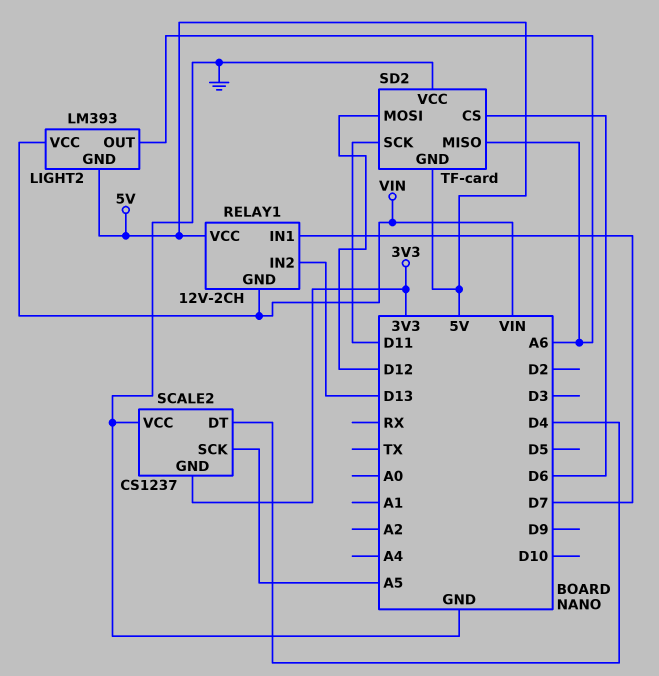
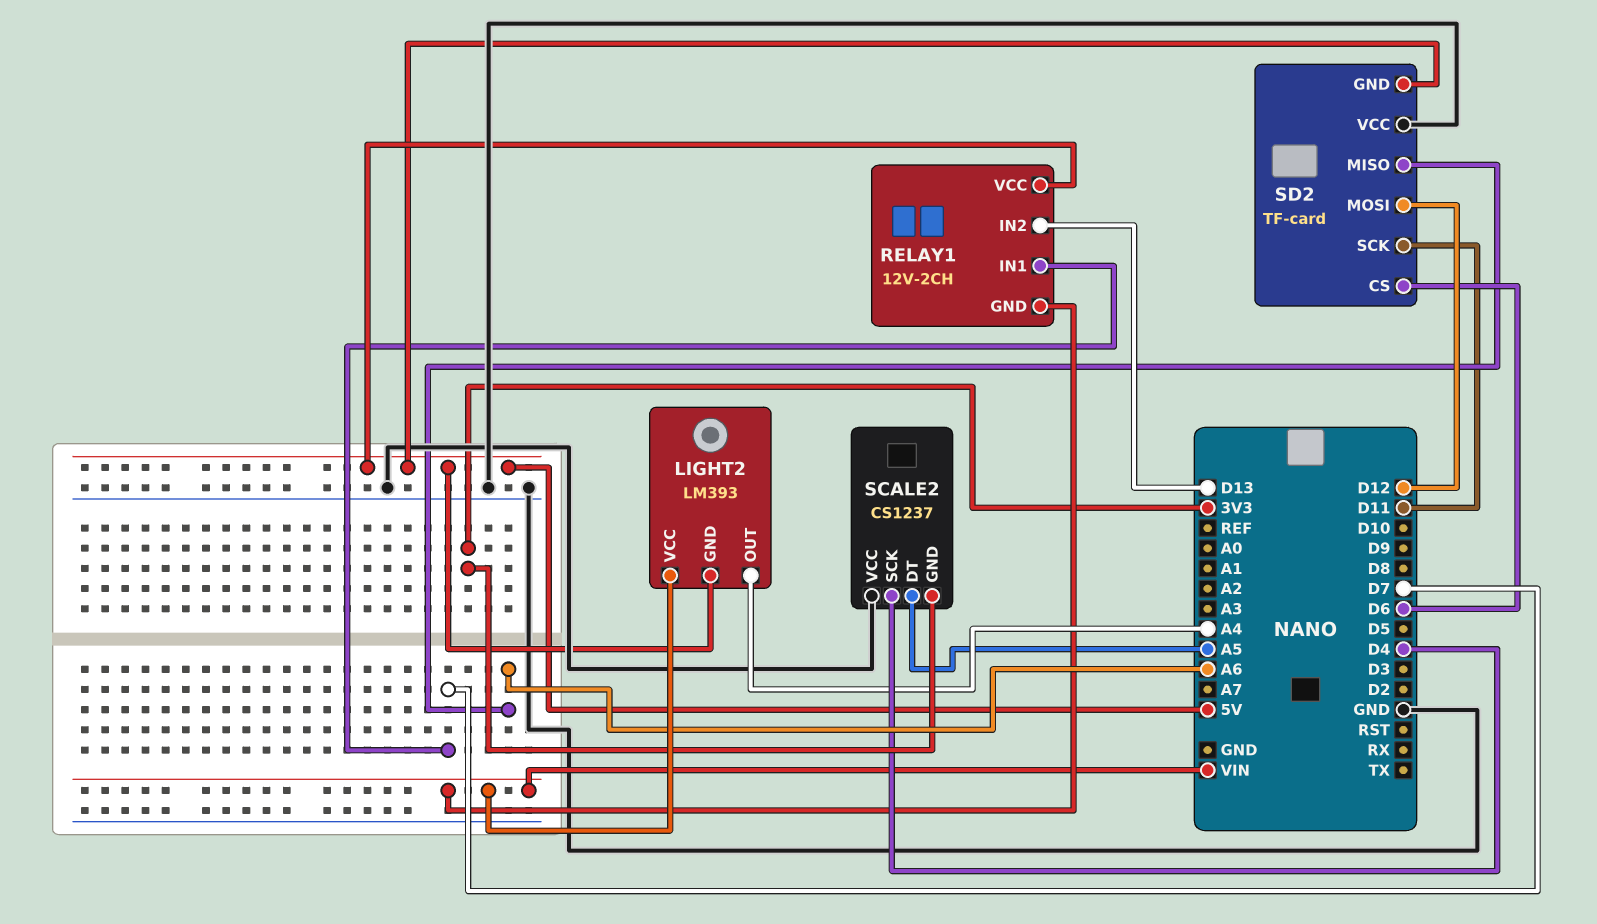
LIGHT2 pin OUT: A6 -> A4
SCALE2 pin DT: D4 -> A5
SCALE2 pin SCK: A5 -> D4

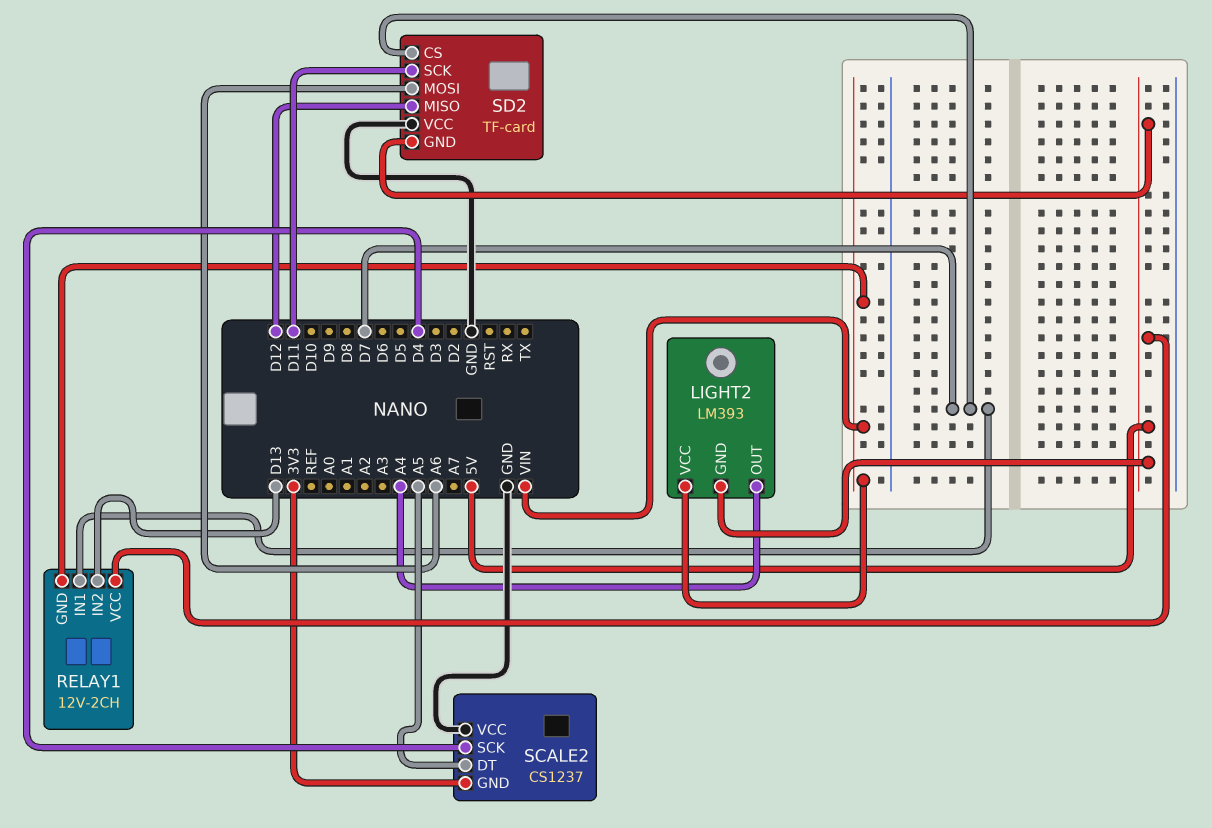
SD2 pin CS: D6 -> D7
SD2 pin MISO: A6 -> D12
SD2 pin MOSI: D12 -> A6

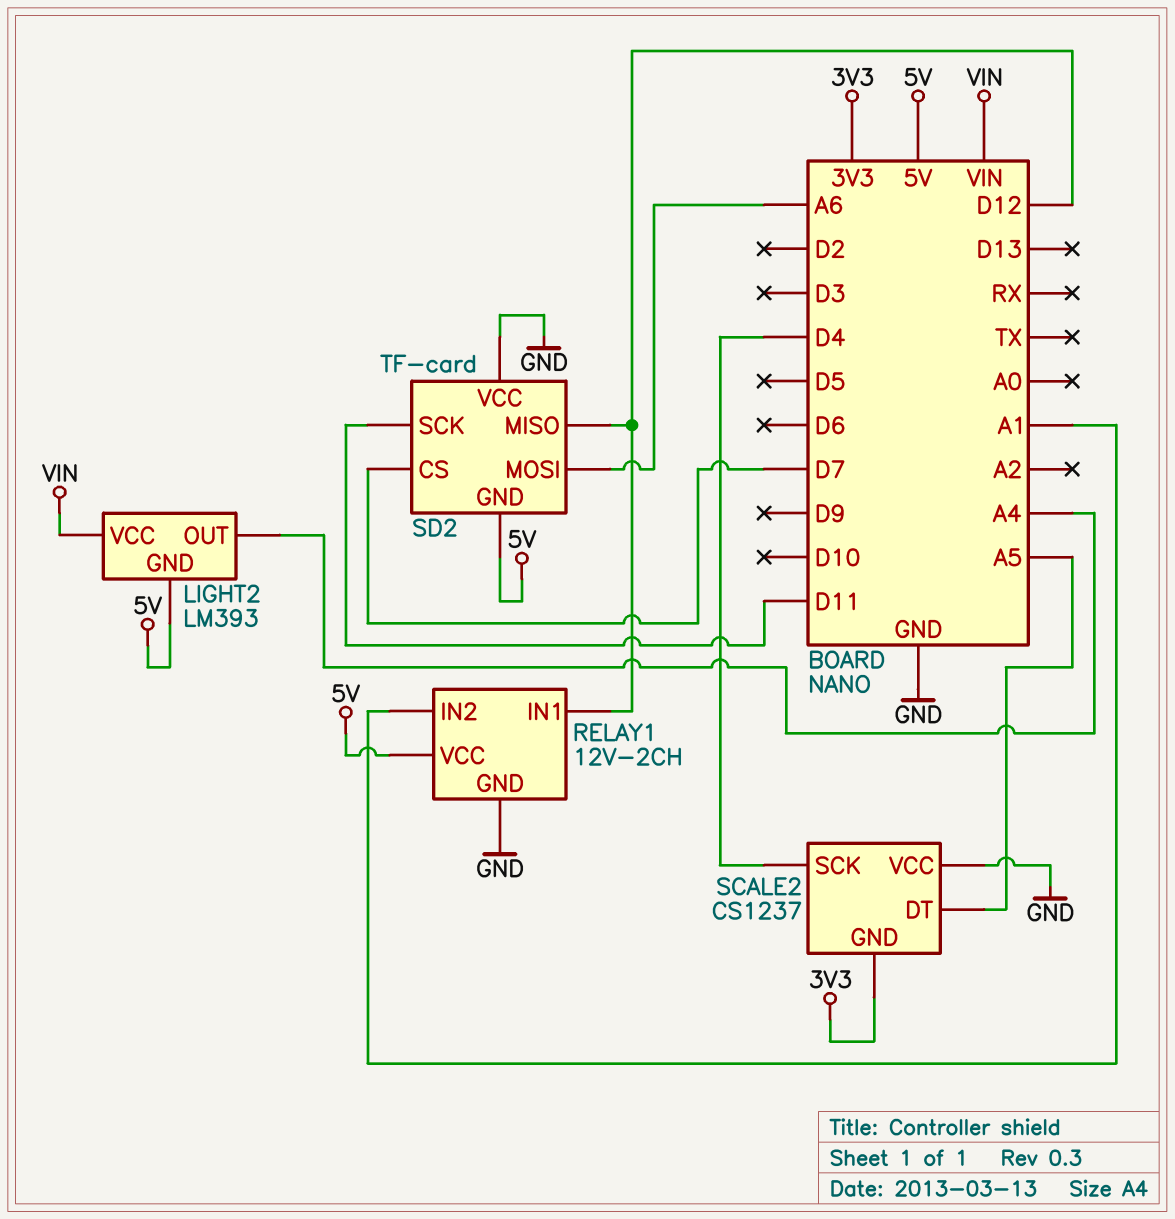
RELAY1 pin GND: VIN -> GND
RELAY1 pin IN1: D7 -> D12
RELAY1 pin IN2: D13 -> A1

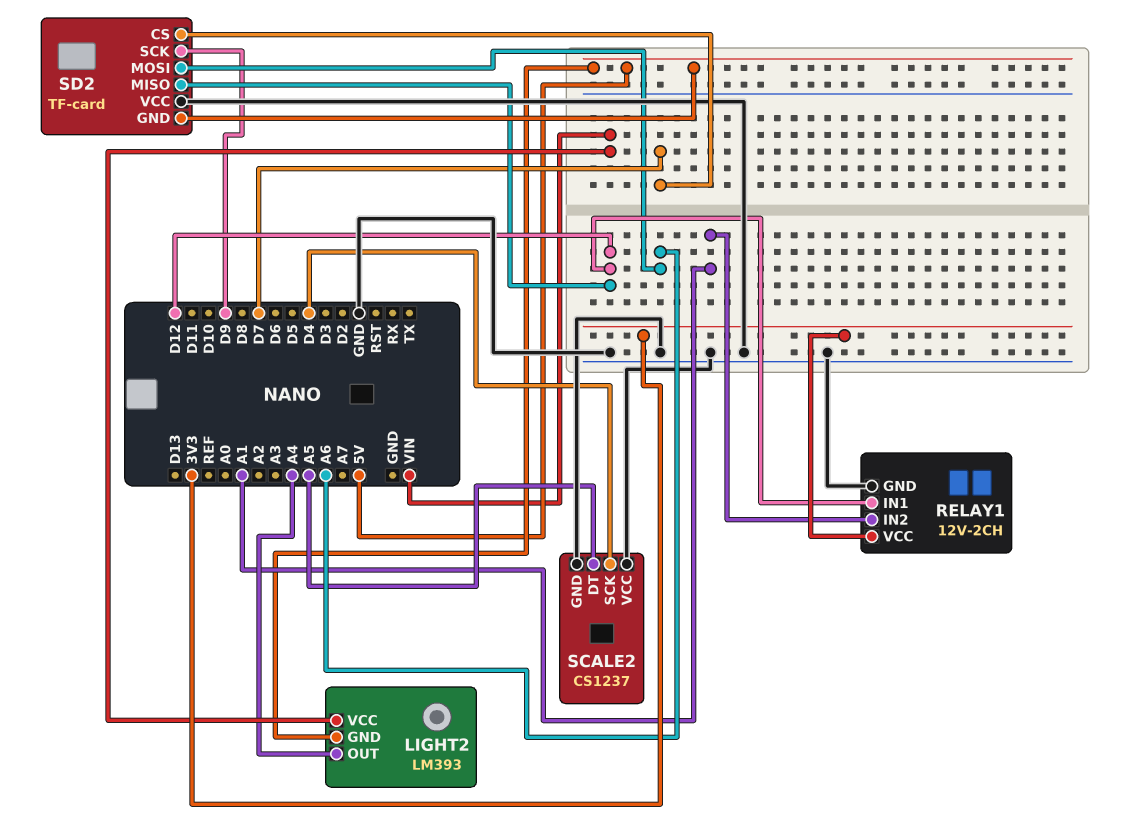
RELAY1 pin VCC: 5V -> 3V3
SCALE2 pin GND: 3V3 -> GND
SD2 pin SCK: D11 -> D9

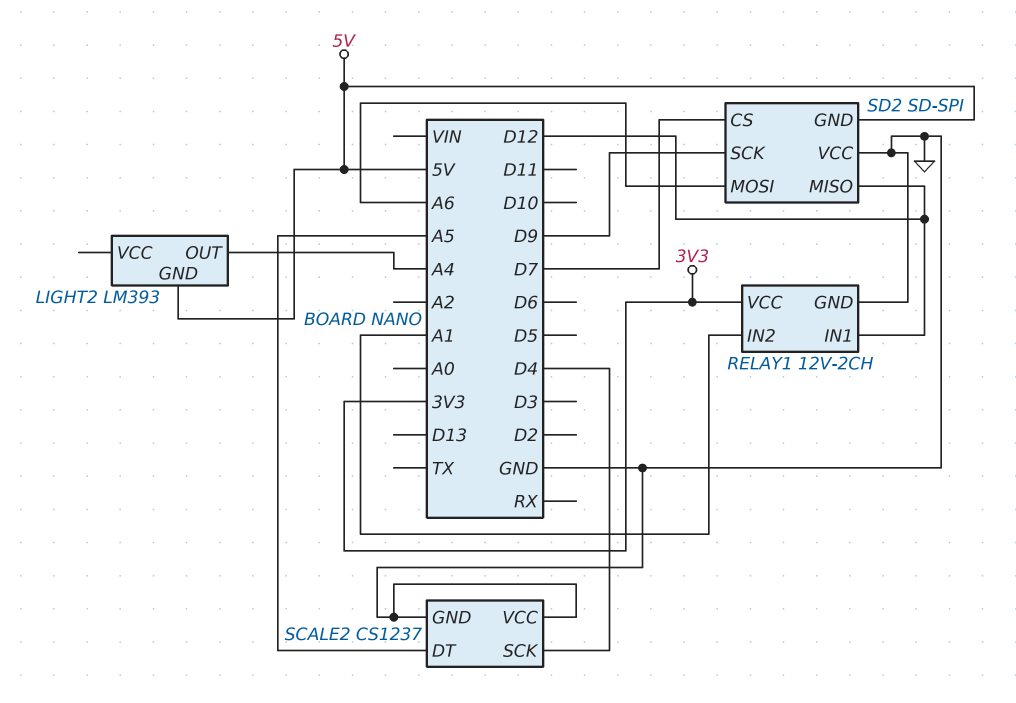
LIGHT2 pin VCC: VIN -> none
SD2: TF-card -> SD-SPI

